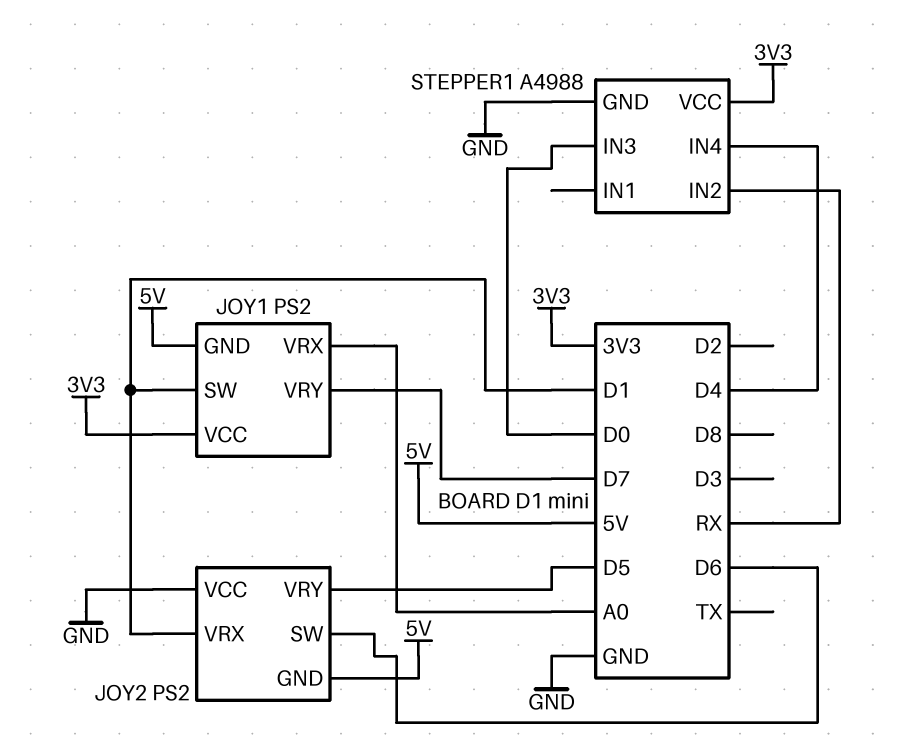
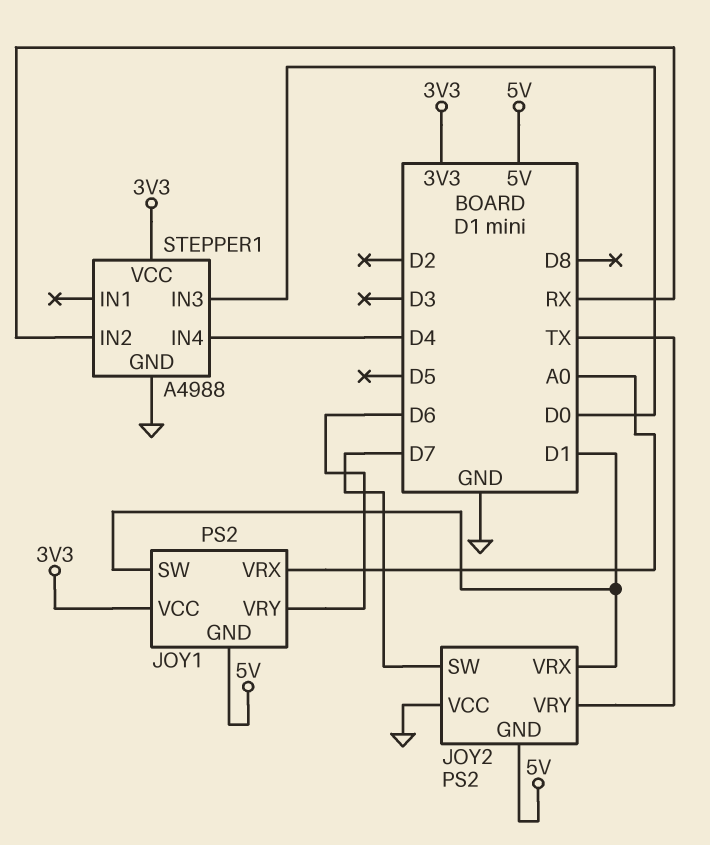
JOY1 pin VRY: D7 -> D6
JOY2 pin SW: D6 -> D7
JOY2 pin VRY: D5 -> TX

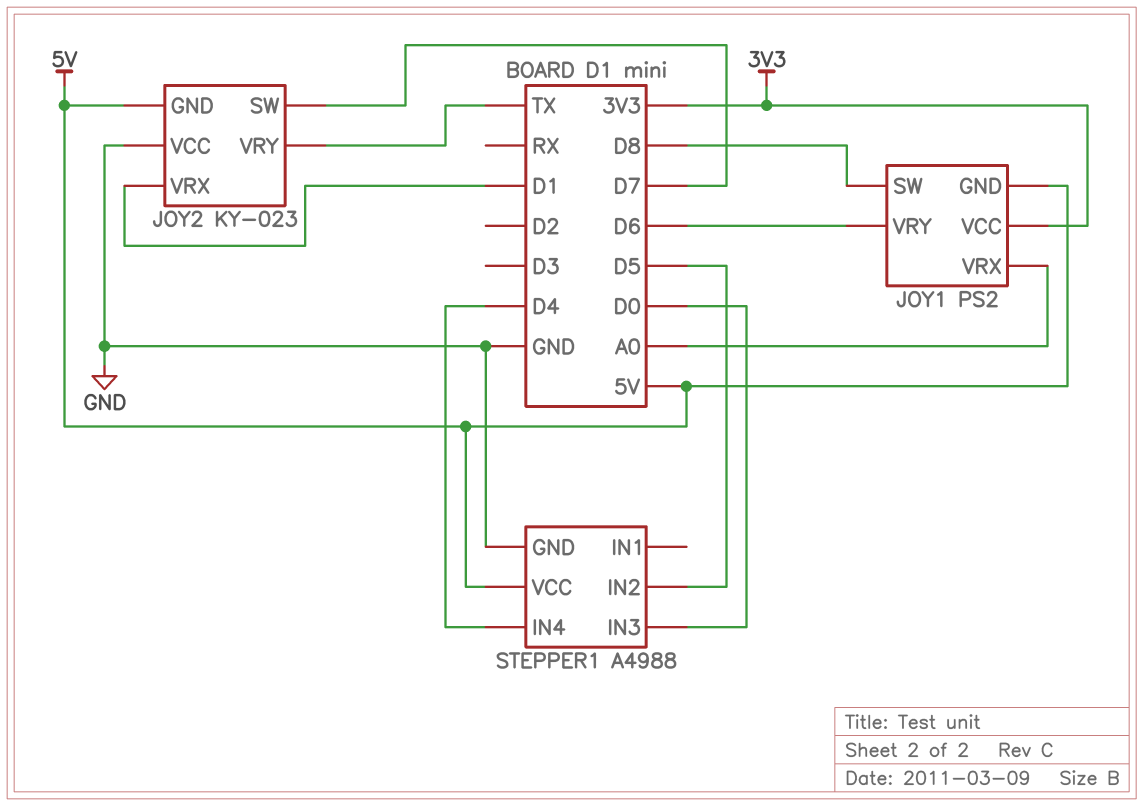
JOY1 pin SW: D1 -> D8
JOY2: PS2 -> KY-023
STEPPER1 pin IN2: RX -> D5
STEPPER1 pin VCC: 3V3 -> 5V

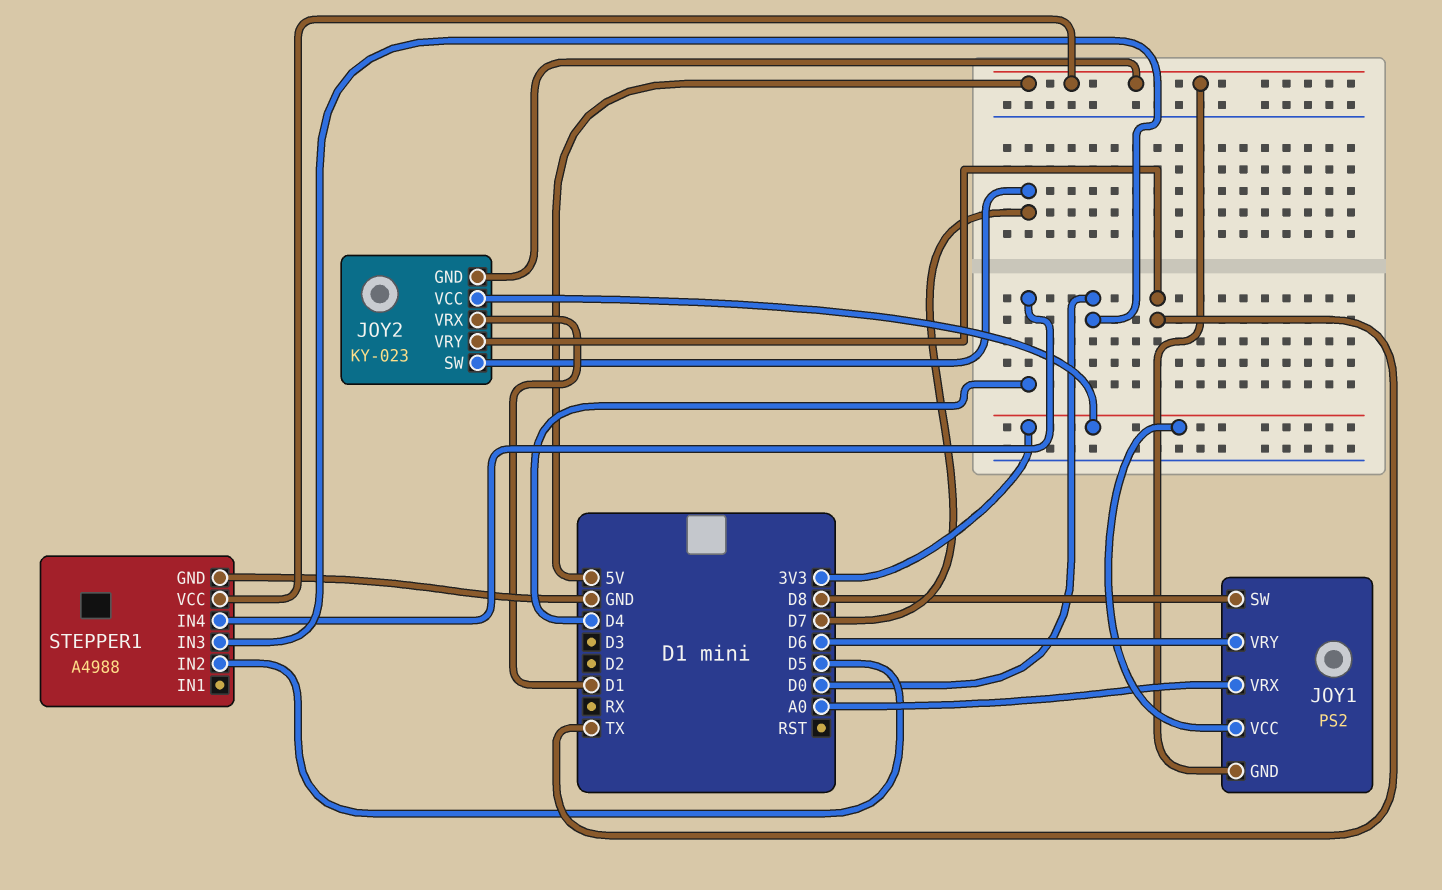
JOY2 pin VCC: GND -> 3V3

